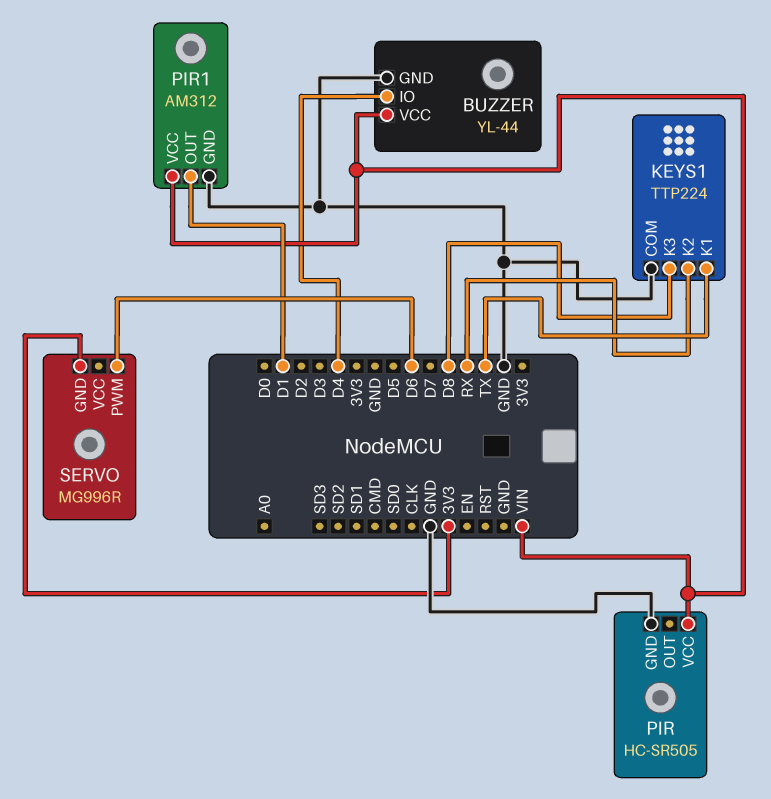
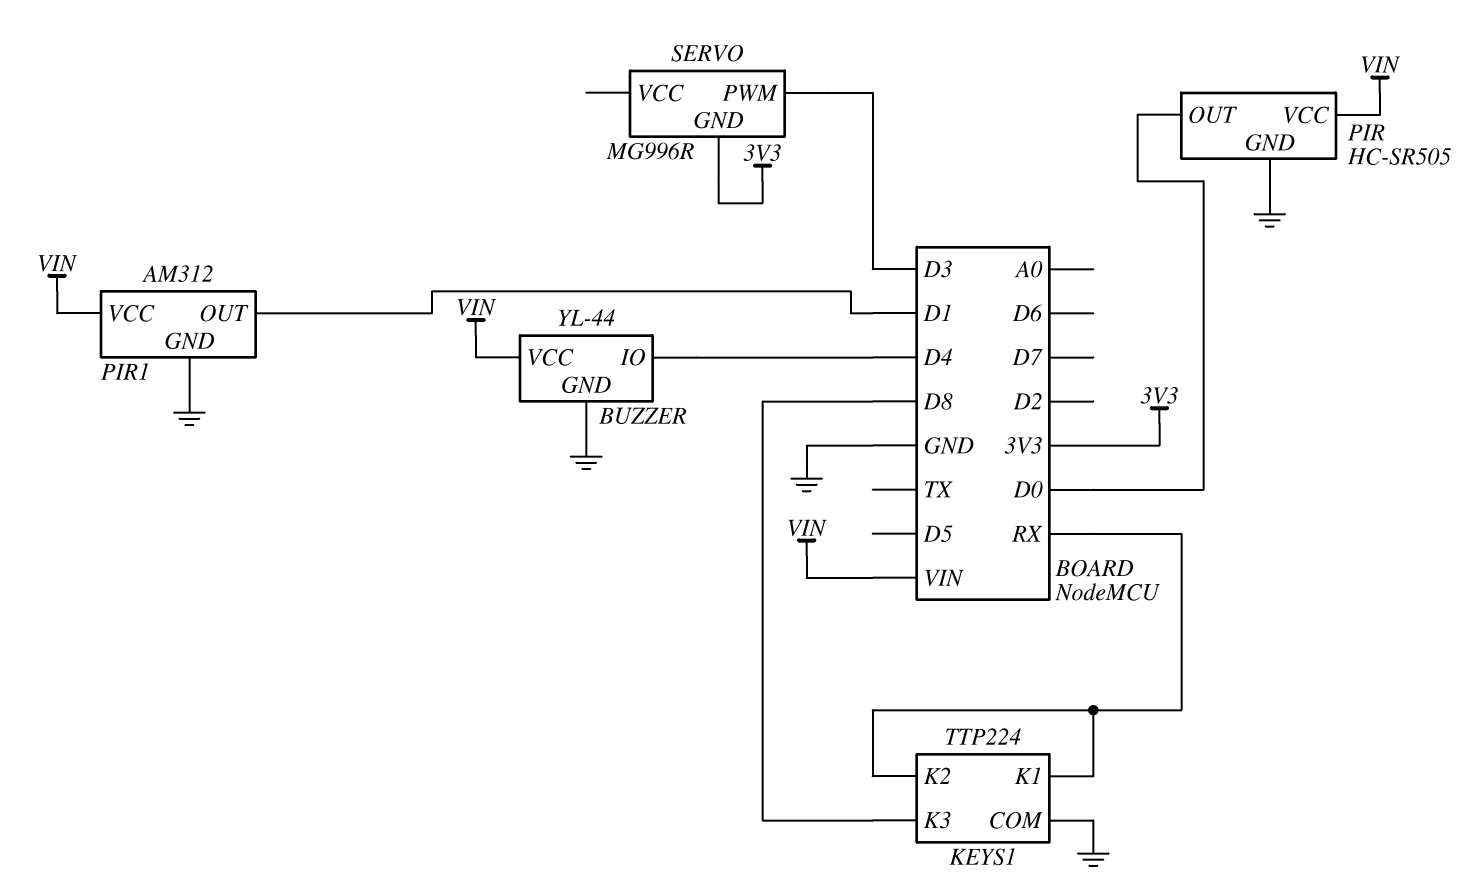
KEYS1 pin K1: TX -> RX
PIR pin OUT: none -> D0
SERVO pin PWM: D6 -> D3

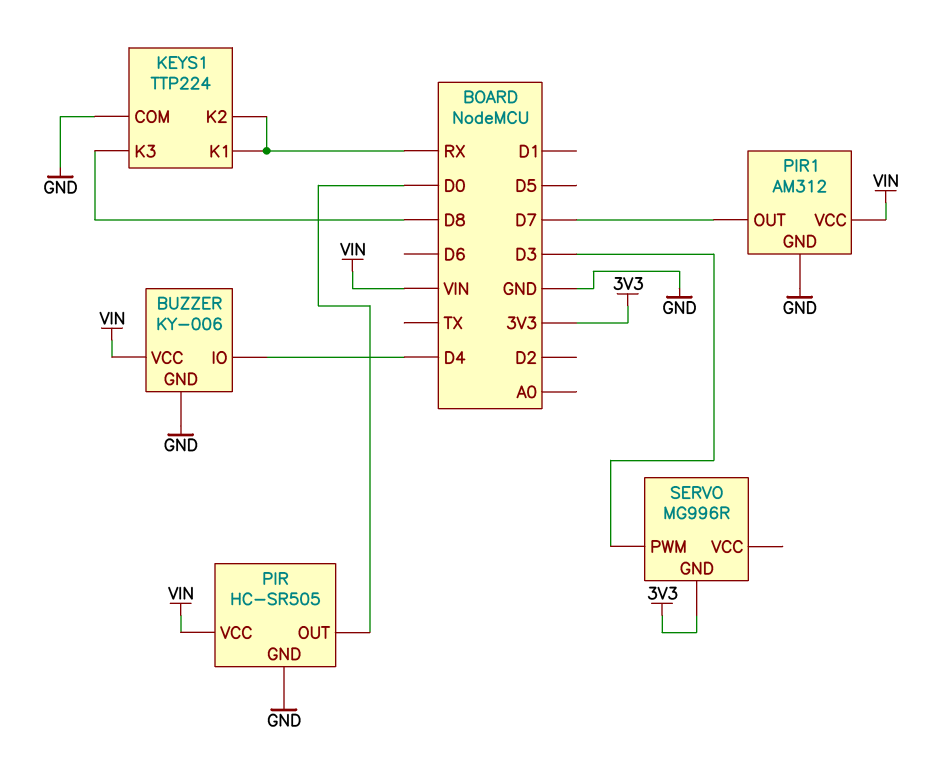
BUZZER: YL-44 -> KY-006
PIR1 pin OUT: D1 -> D7

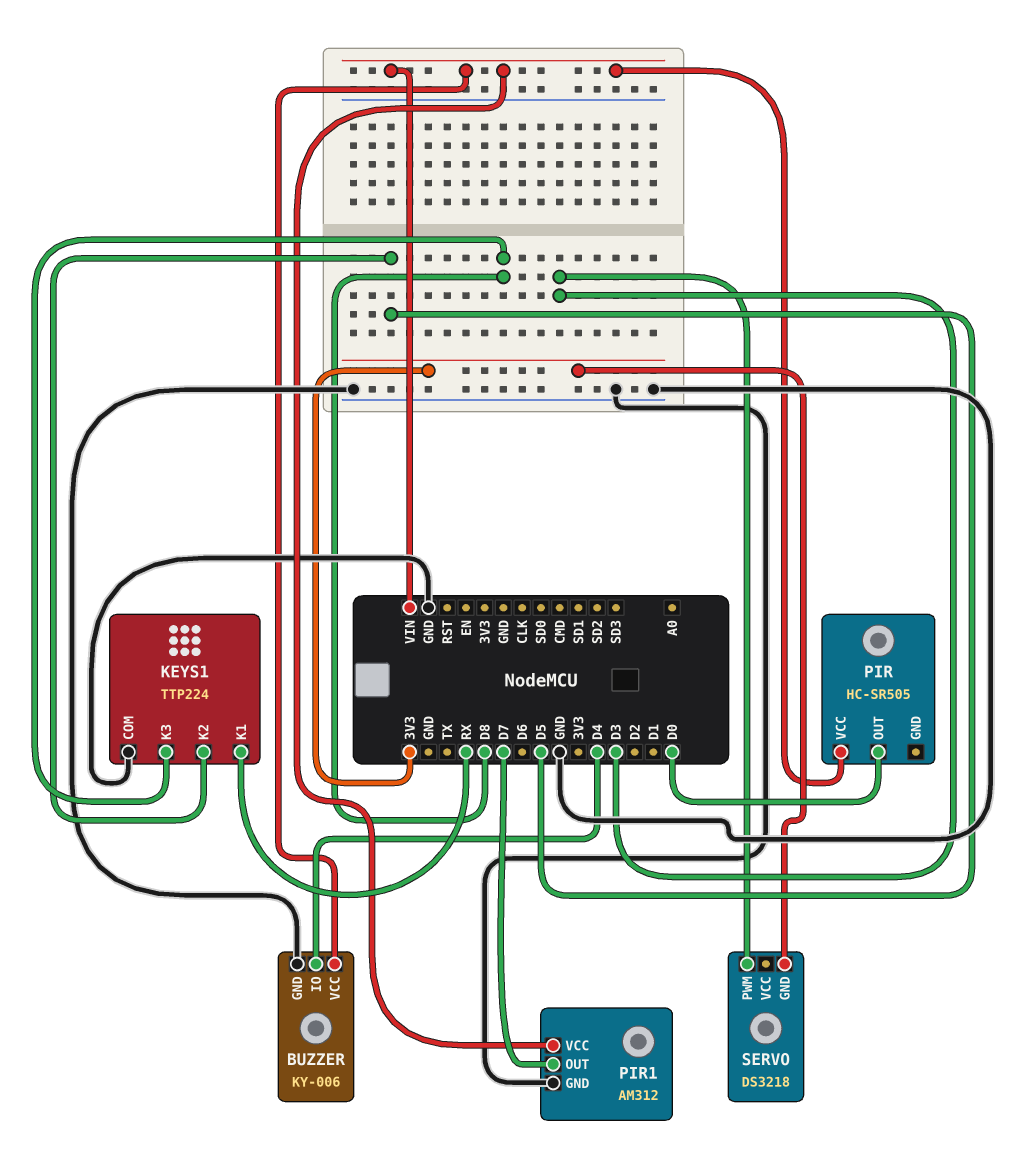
KEYS1 pin K2: RX -> D5
PIR pin GND: GND -> none
SERVO: MG996R -> DS3218

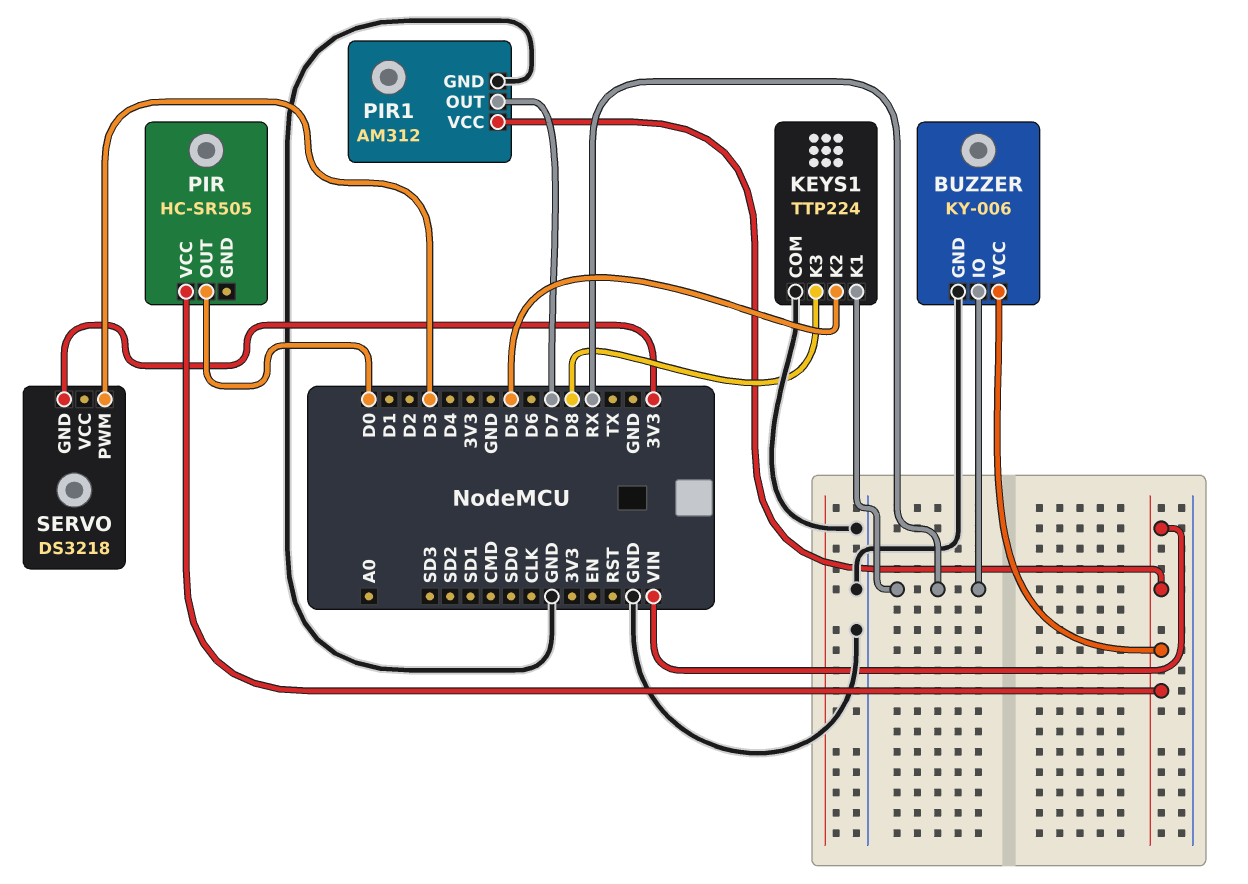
BUZZER pin IO: D4 -> RX

